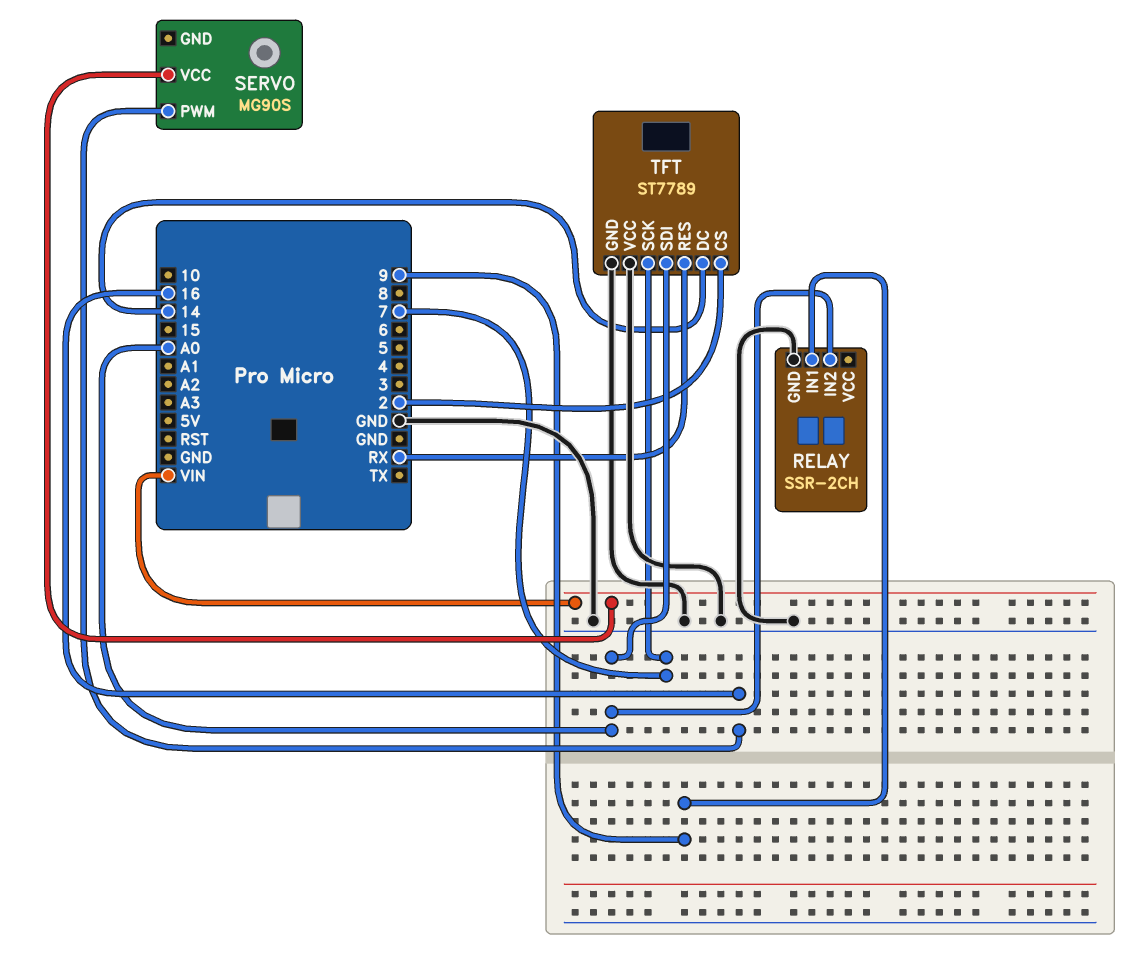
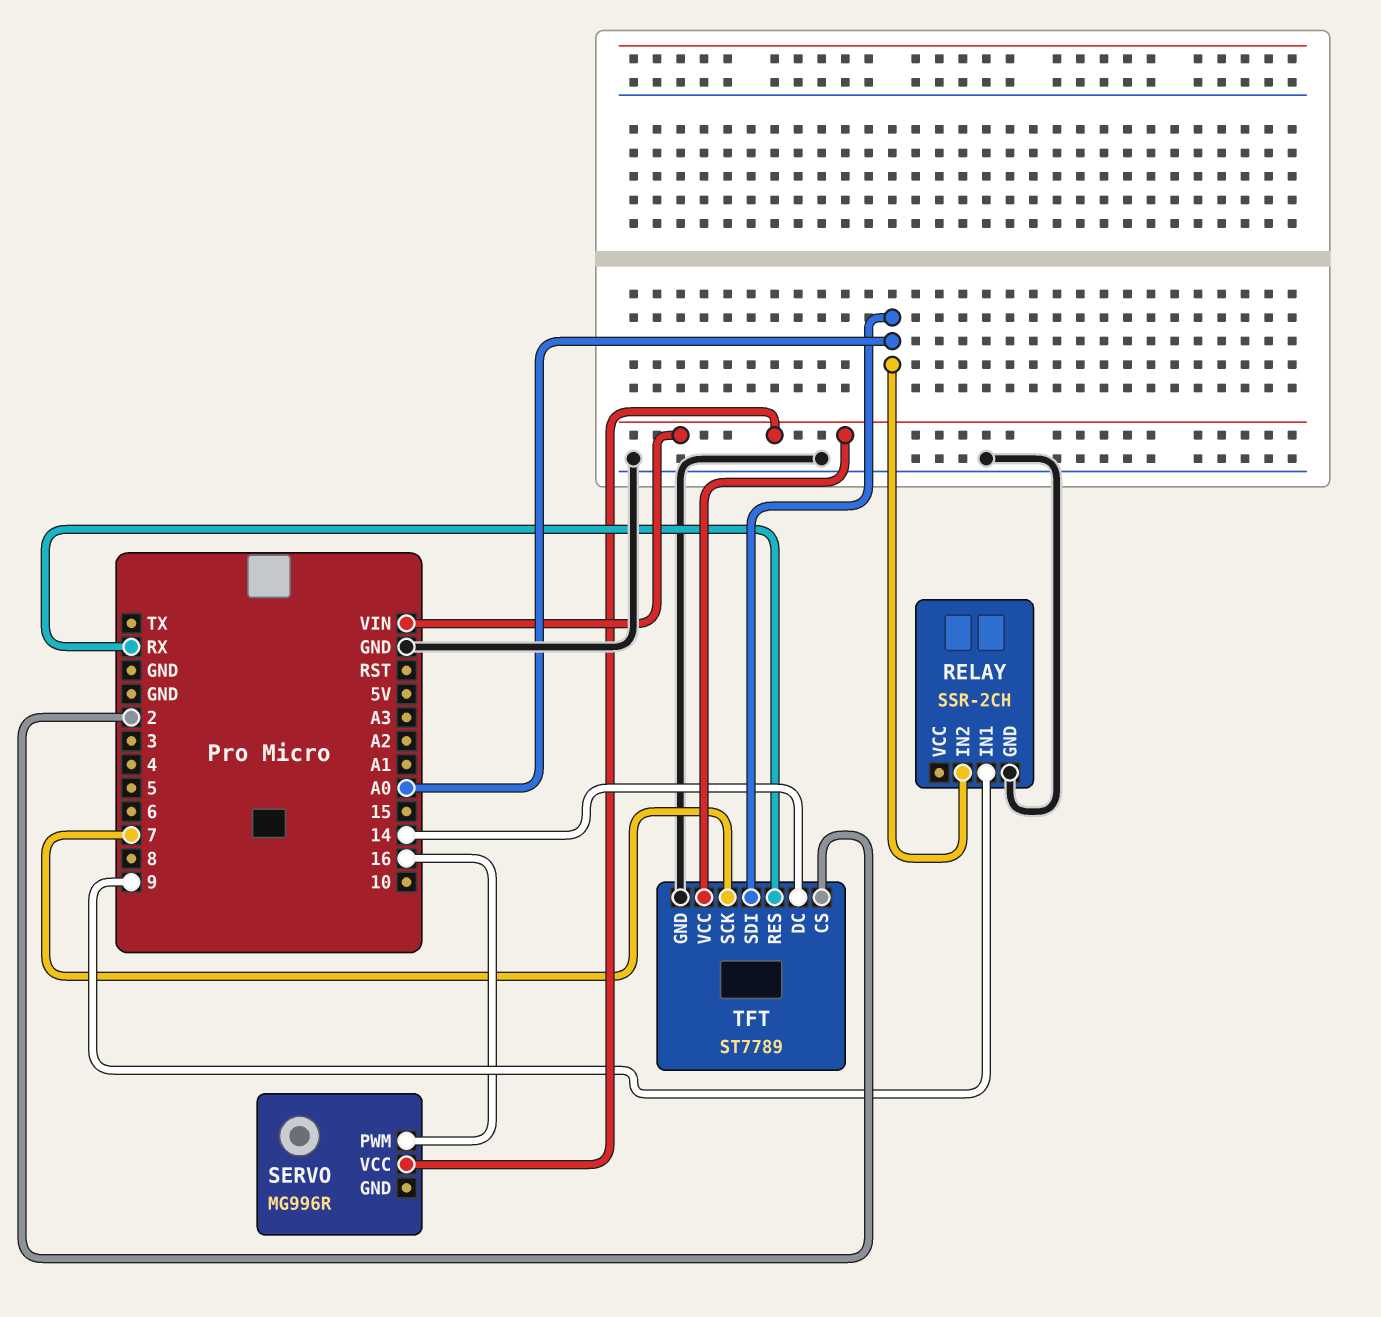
SERVO: MG90S -> MG996R
TFT pin VCC: GND -> VIN

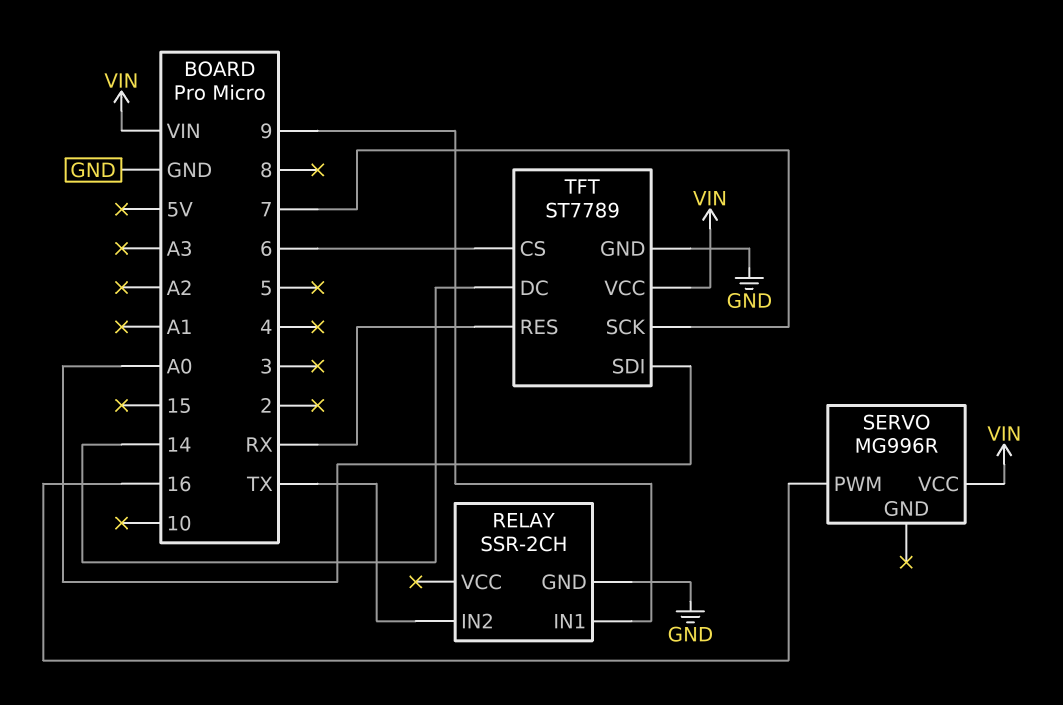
RELAY pin IN2: A0 -> TX
TFT pin CS: 2 -> 6

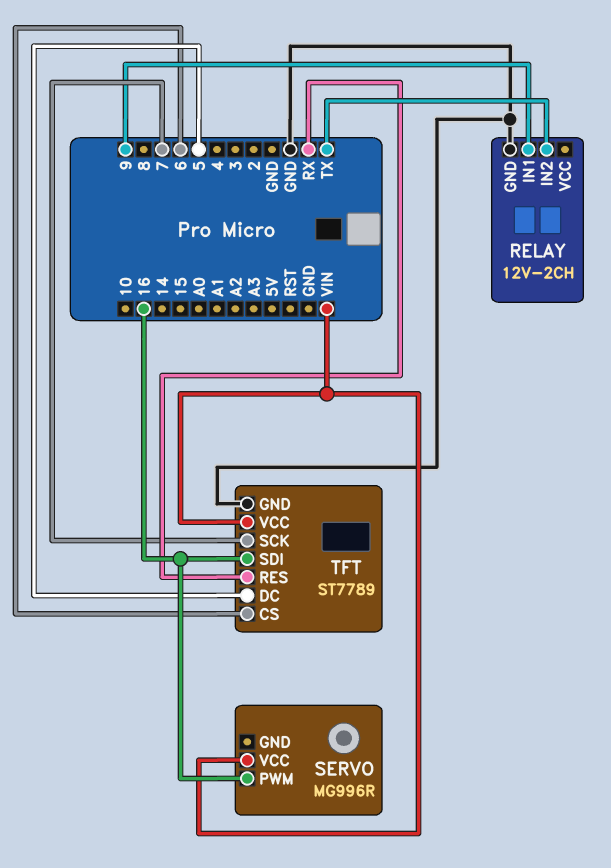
RELAY: SSR-2CH -> 12V-2CH
TFT pin DC: 14 -> 5
TFT pin SDI: A0 -> 16

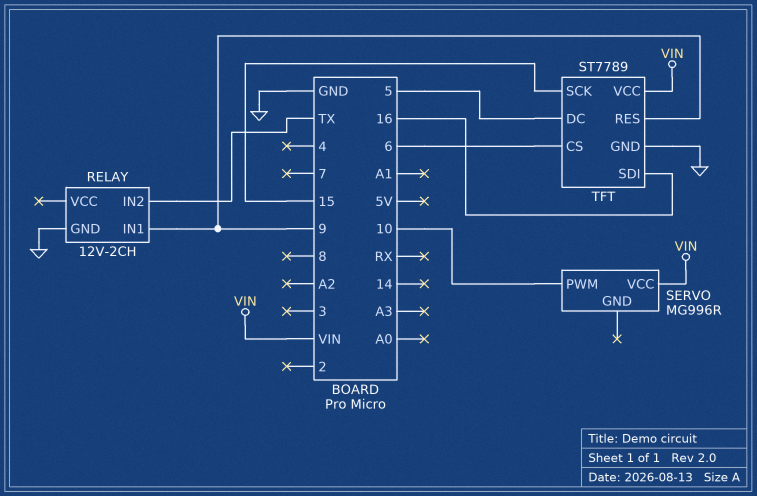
SERVO pin PWM: 16 -> 10
TFT pin RES: RX -> 9
TFT pin SCK: 7 -> 15

